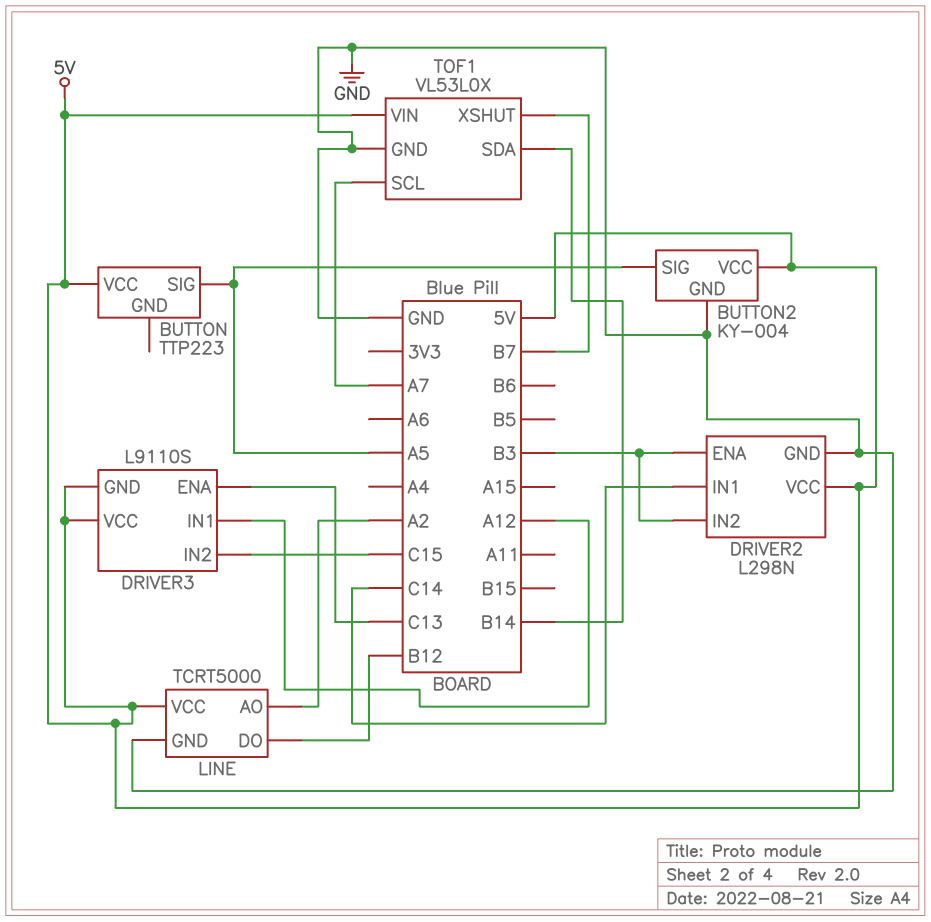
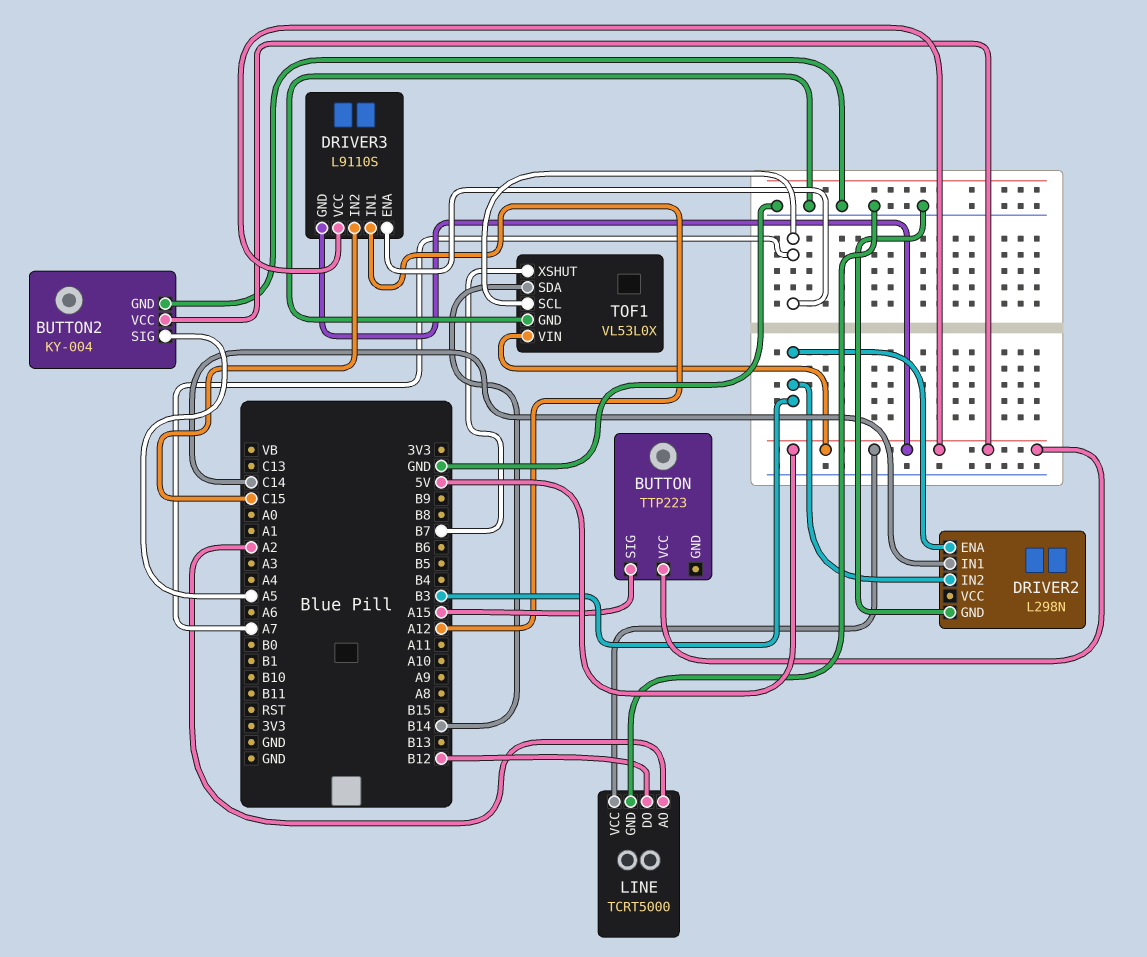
BUTTON pin SIG: A5 -> A15
DRIVER2 pin VCC: 5V -> none
DRIVER3 pin ENA: C13 -> A7

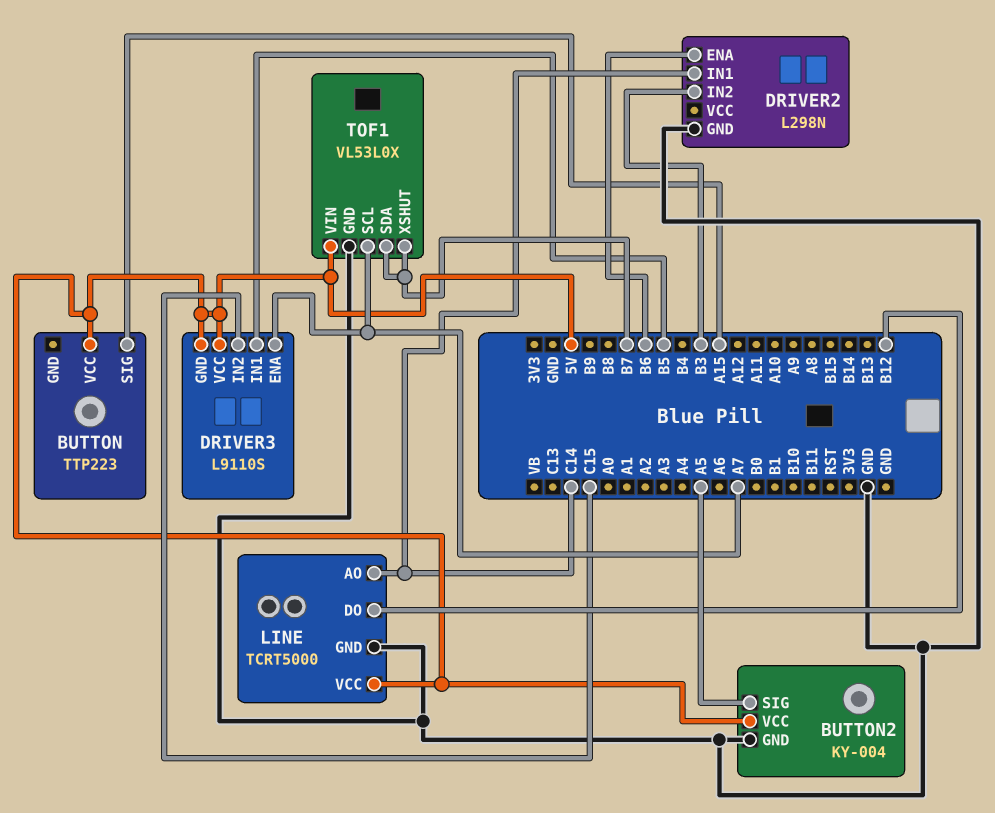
DRIVER2 pin ENA: B3 -> B6
DRIVER3 pin IN1: A12 -> B5
LINE pin AO: A2 -> C14
TOF1 pin SDA: B14 -> B7

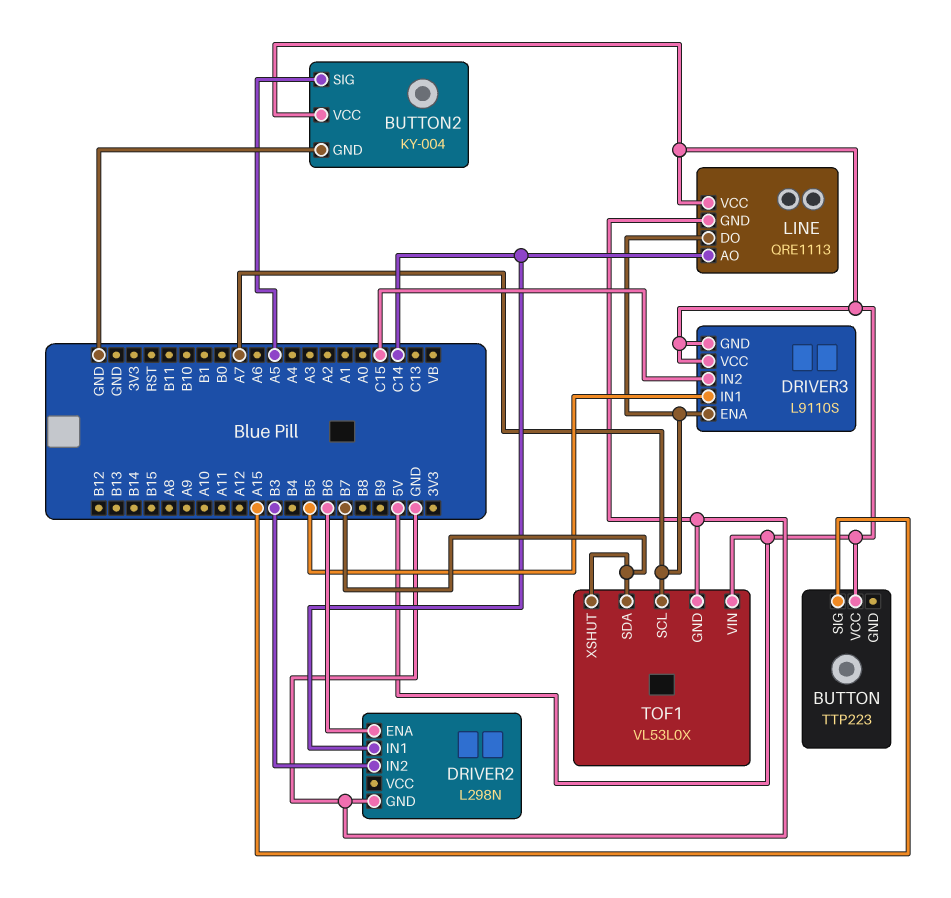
LINE: TCRT5000 -> QRE1113
LINE pin DO: B12 -> A7

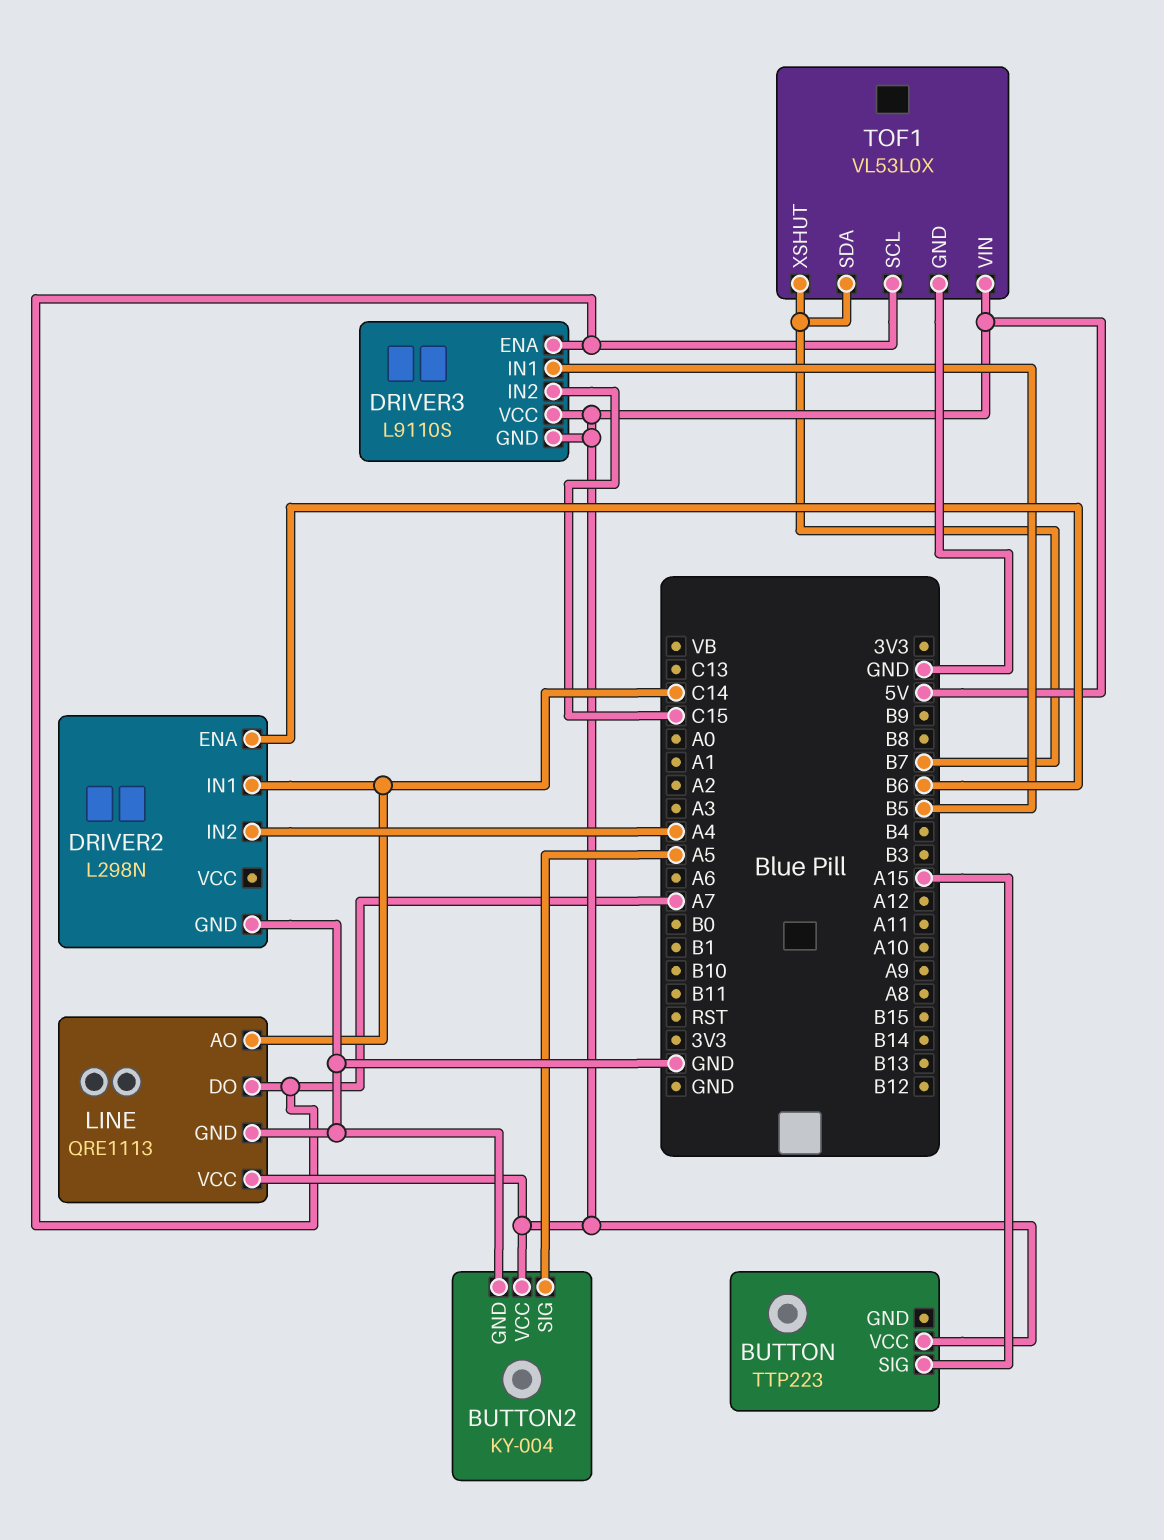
DRIVER2 pin IN2: B3 -> A4

